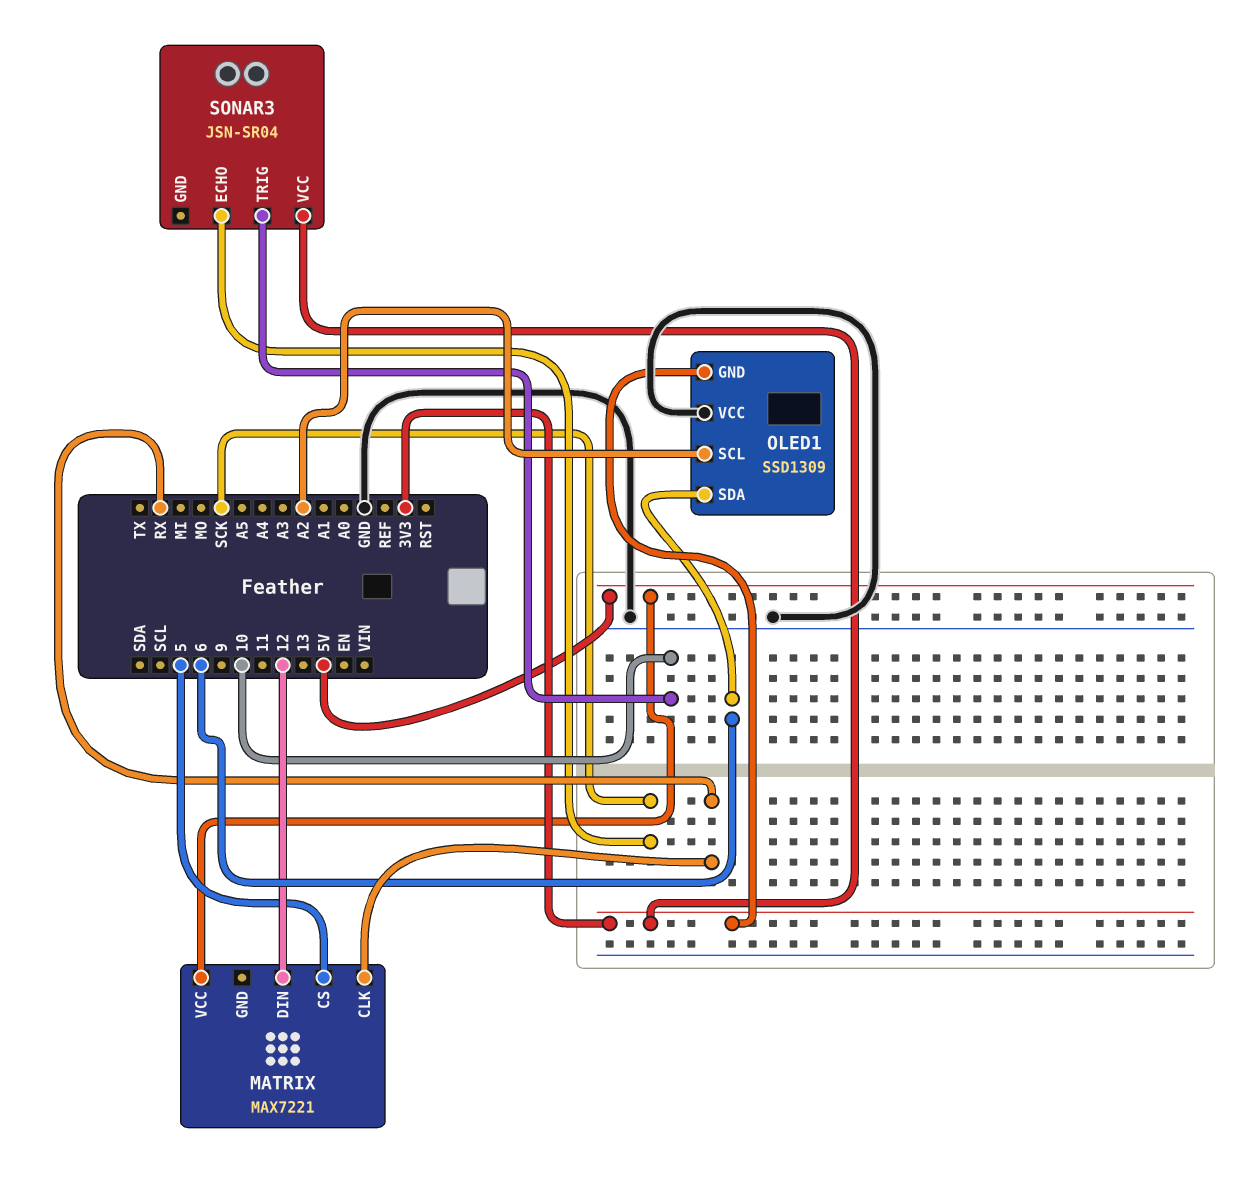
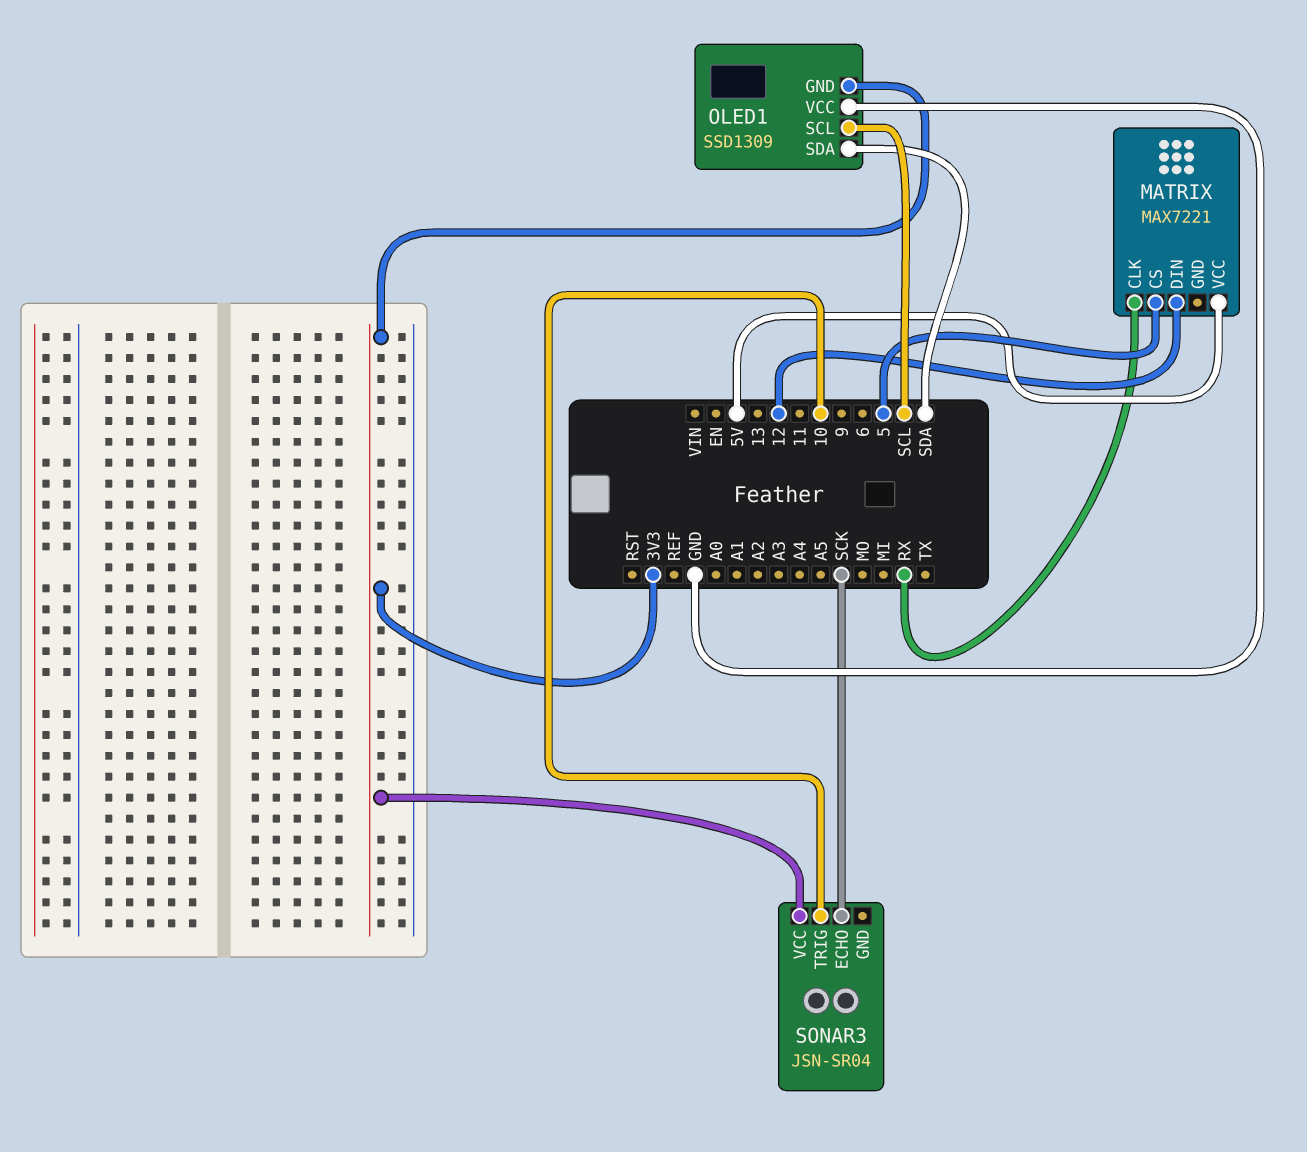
OLED1 pin SCL: A2 -> SCL
OLED1 pin SDA: 6 -> SDA

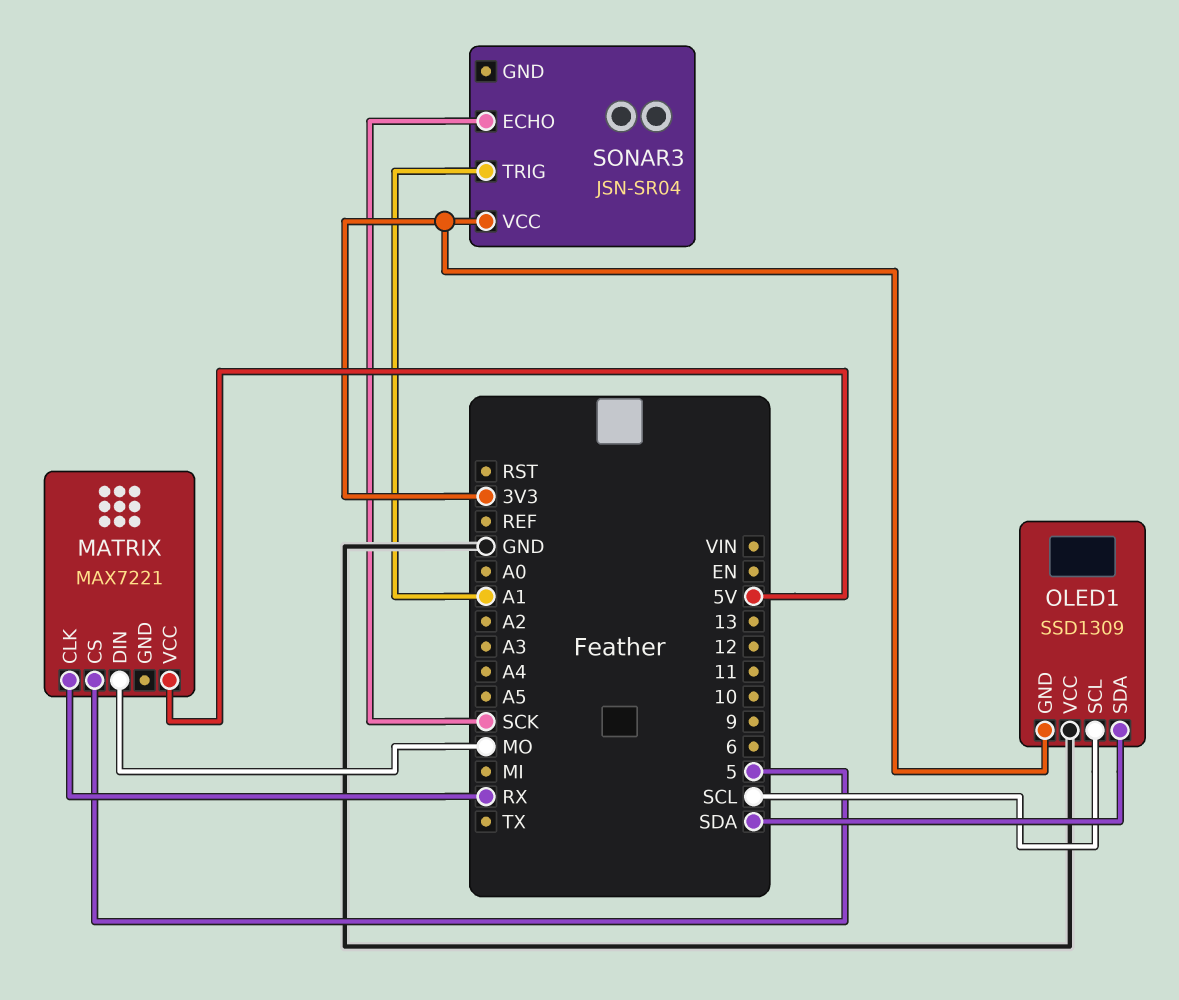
MATRIX pin DIN: 12 -> MO
SONAR3 pin TRIG: 10 -> A1

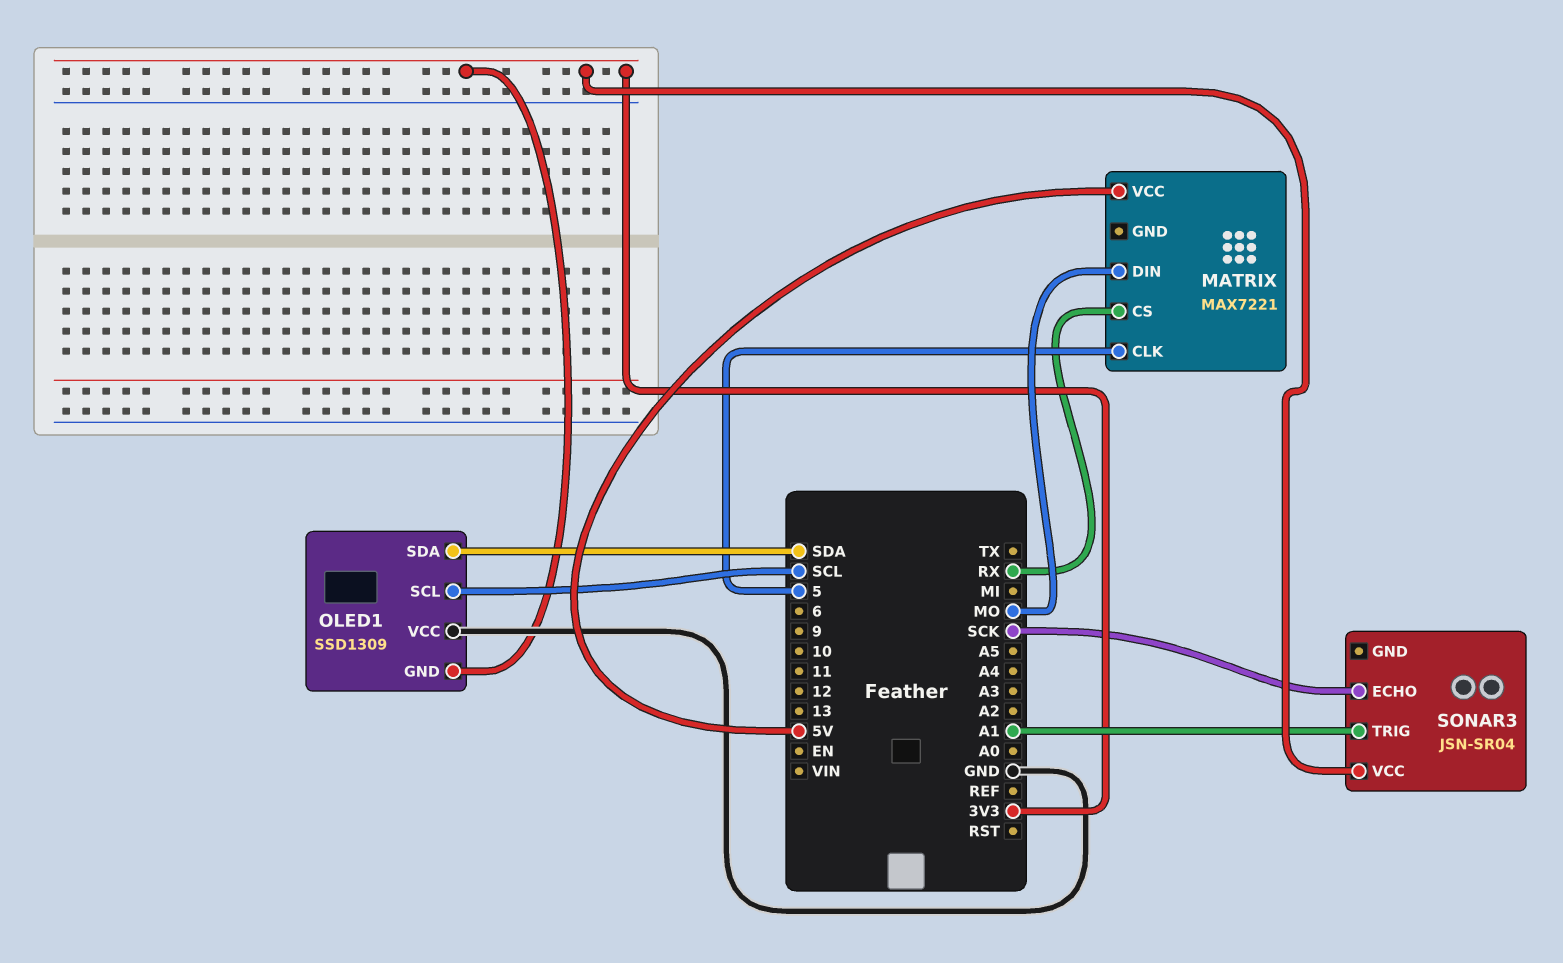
MATRIX pin CLK: RX -> 5
MATRIX pin CS: 5 -> RX

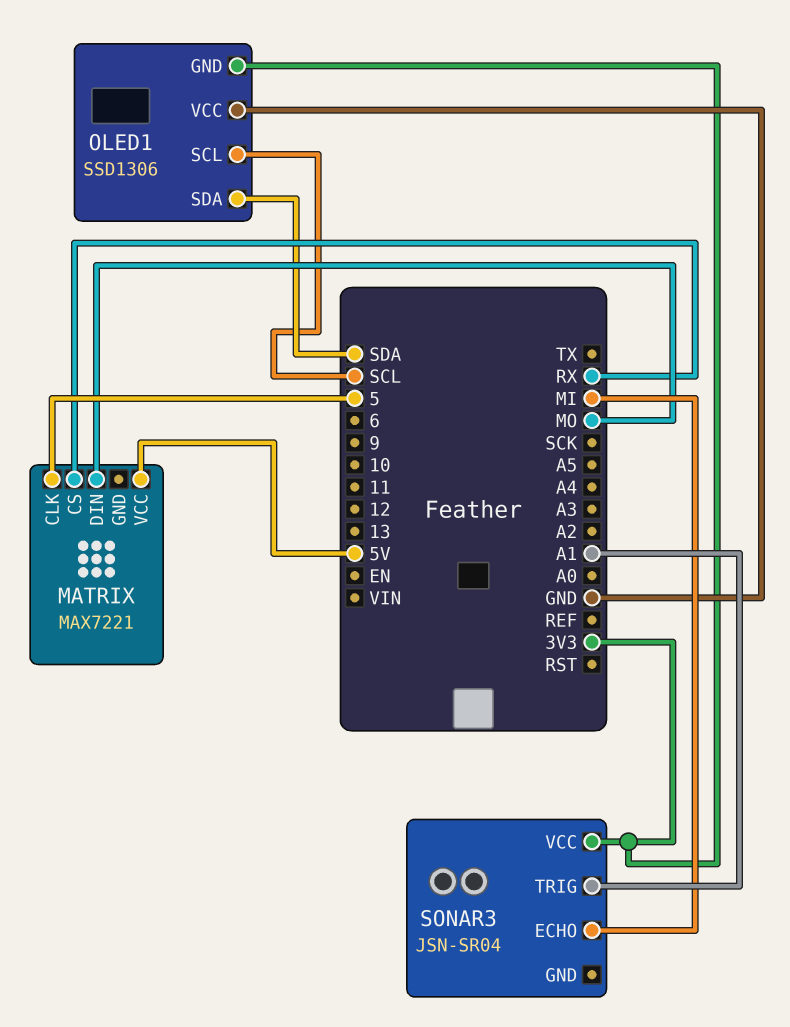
OLED1: SSD1309 -> SSD1306
SONAR3 pin ECHO: SCK -> MI

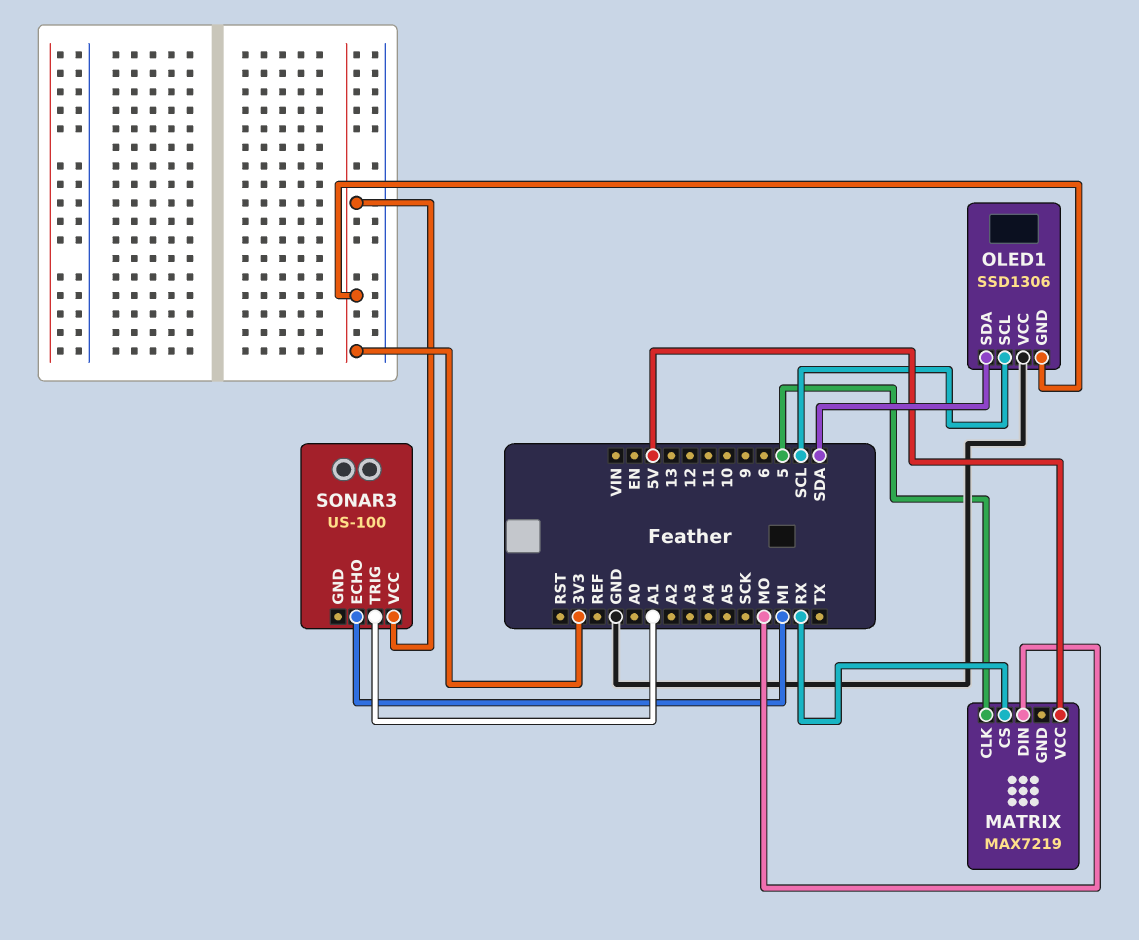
MATRIX: MAX7221 -> MAX7219
SONAR3: JSN-SR04 -> US-100

